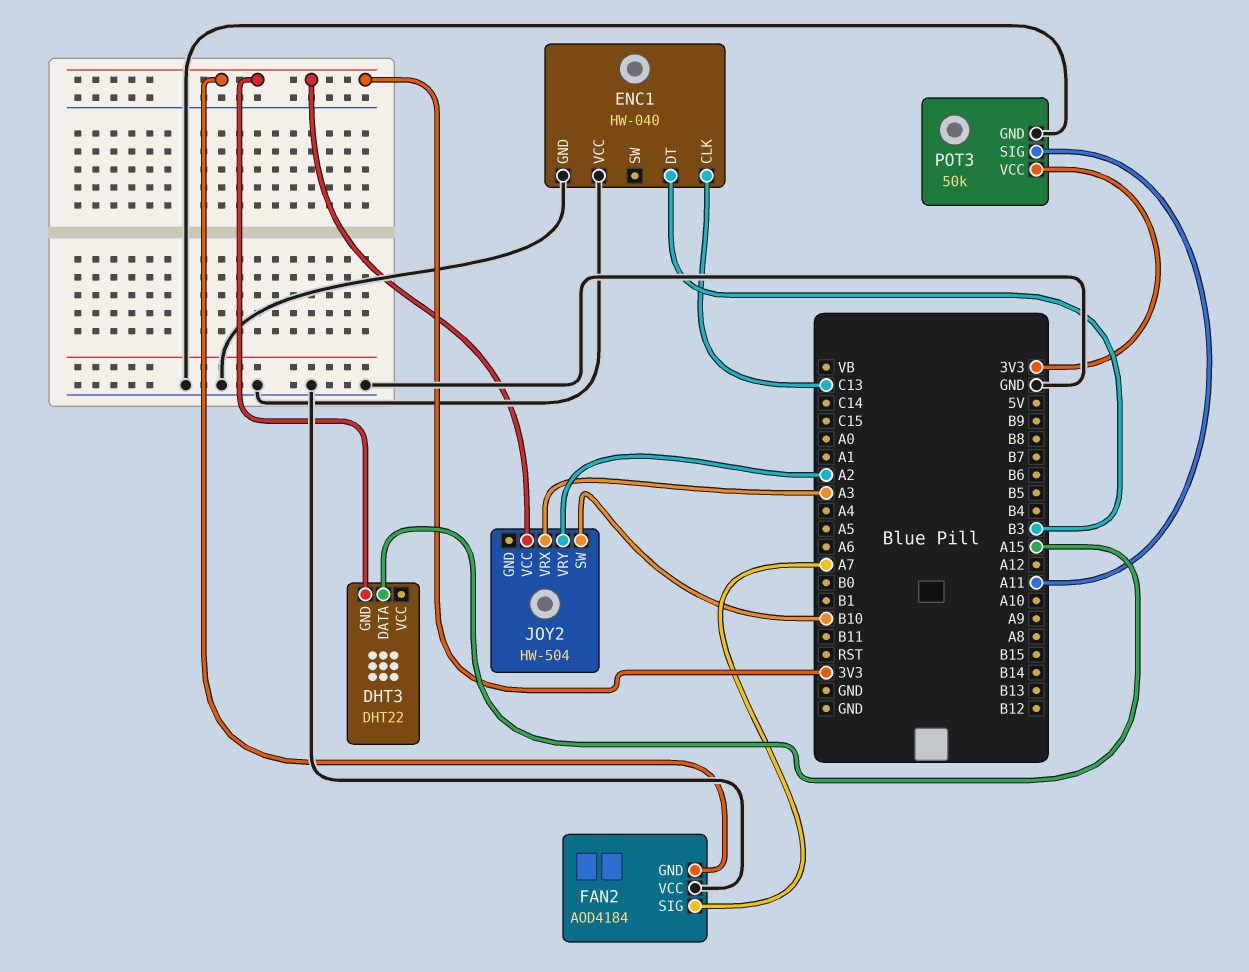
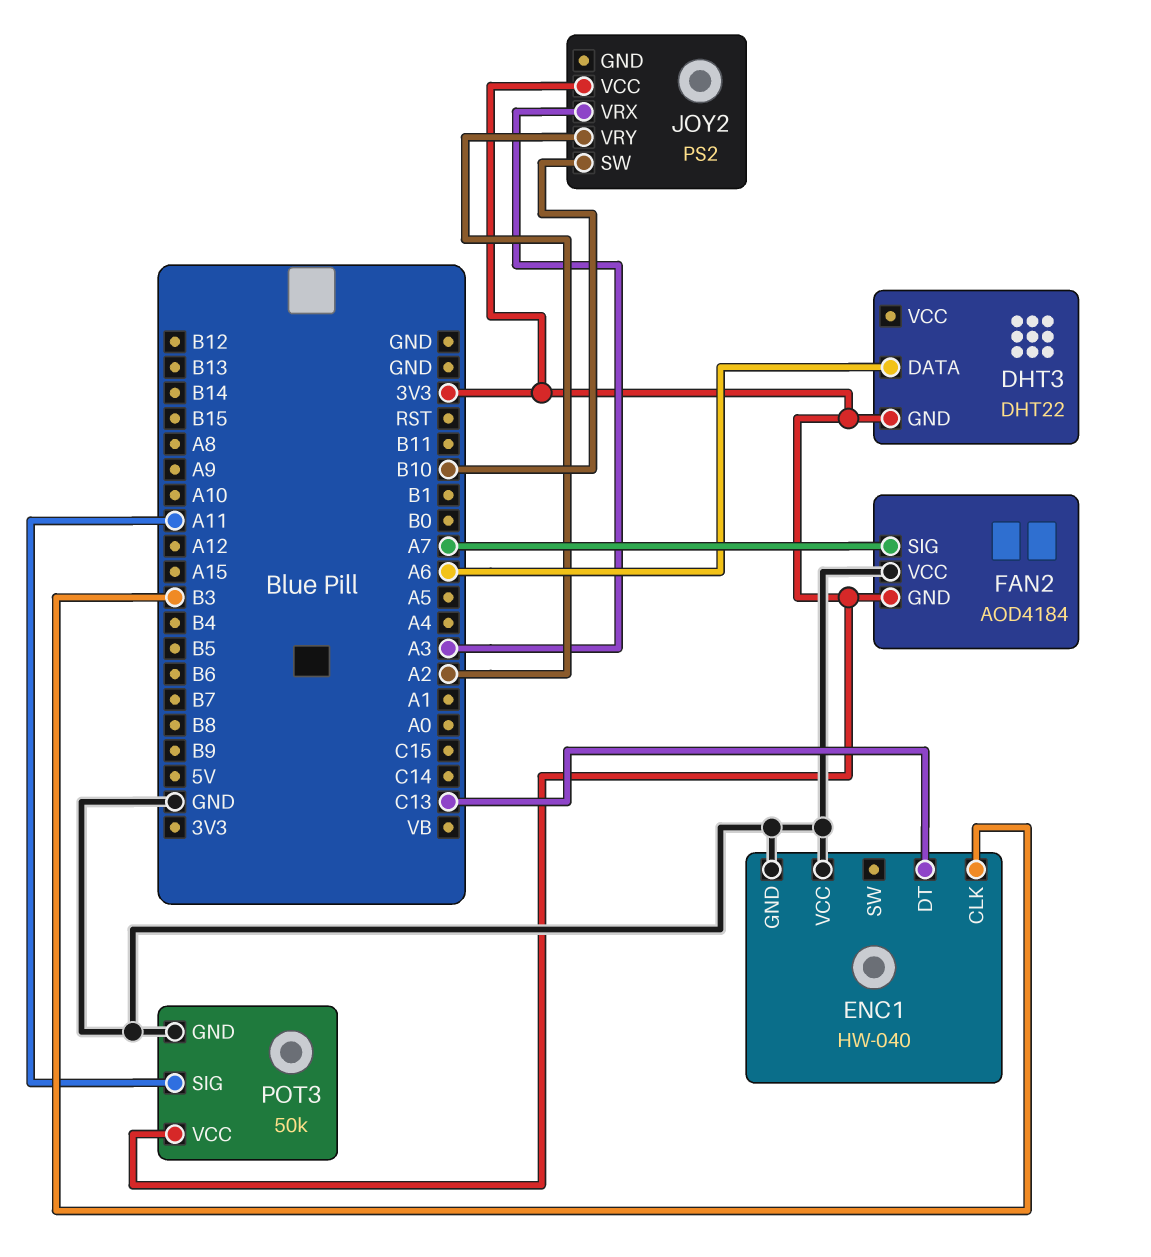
DHT3 pin DATA: A15 -> A6
ENC1 pin CLK: C13 -> B3
ENC1 pin DT: B3 -> C13
JOY2: HW-504 -> PS2

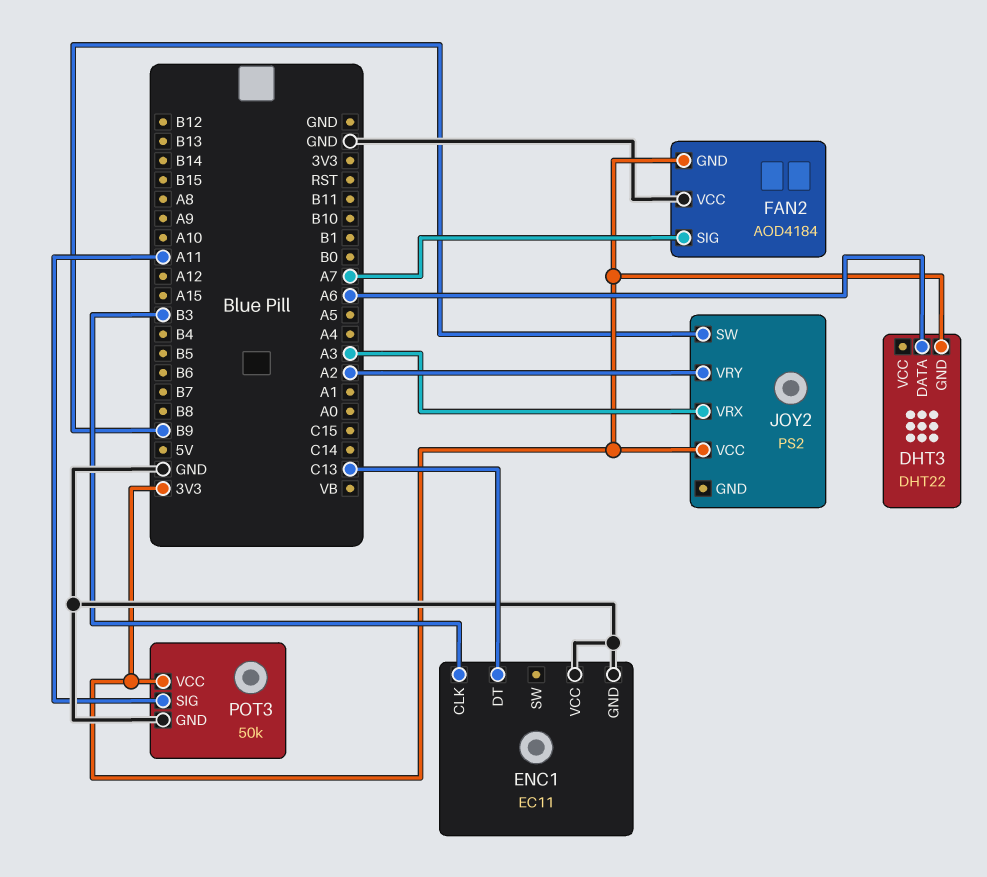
ENC1: HW-040 -> EC11
JOY2 pin SW: B10 -> B9

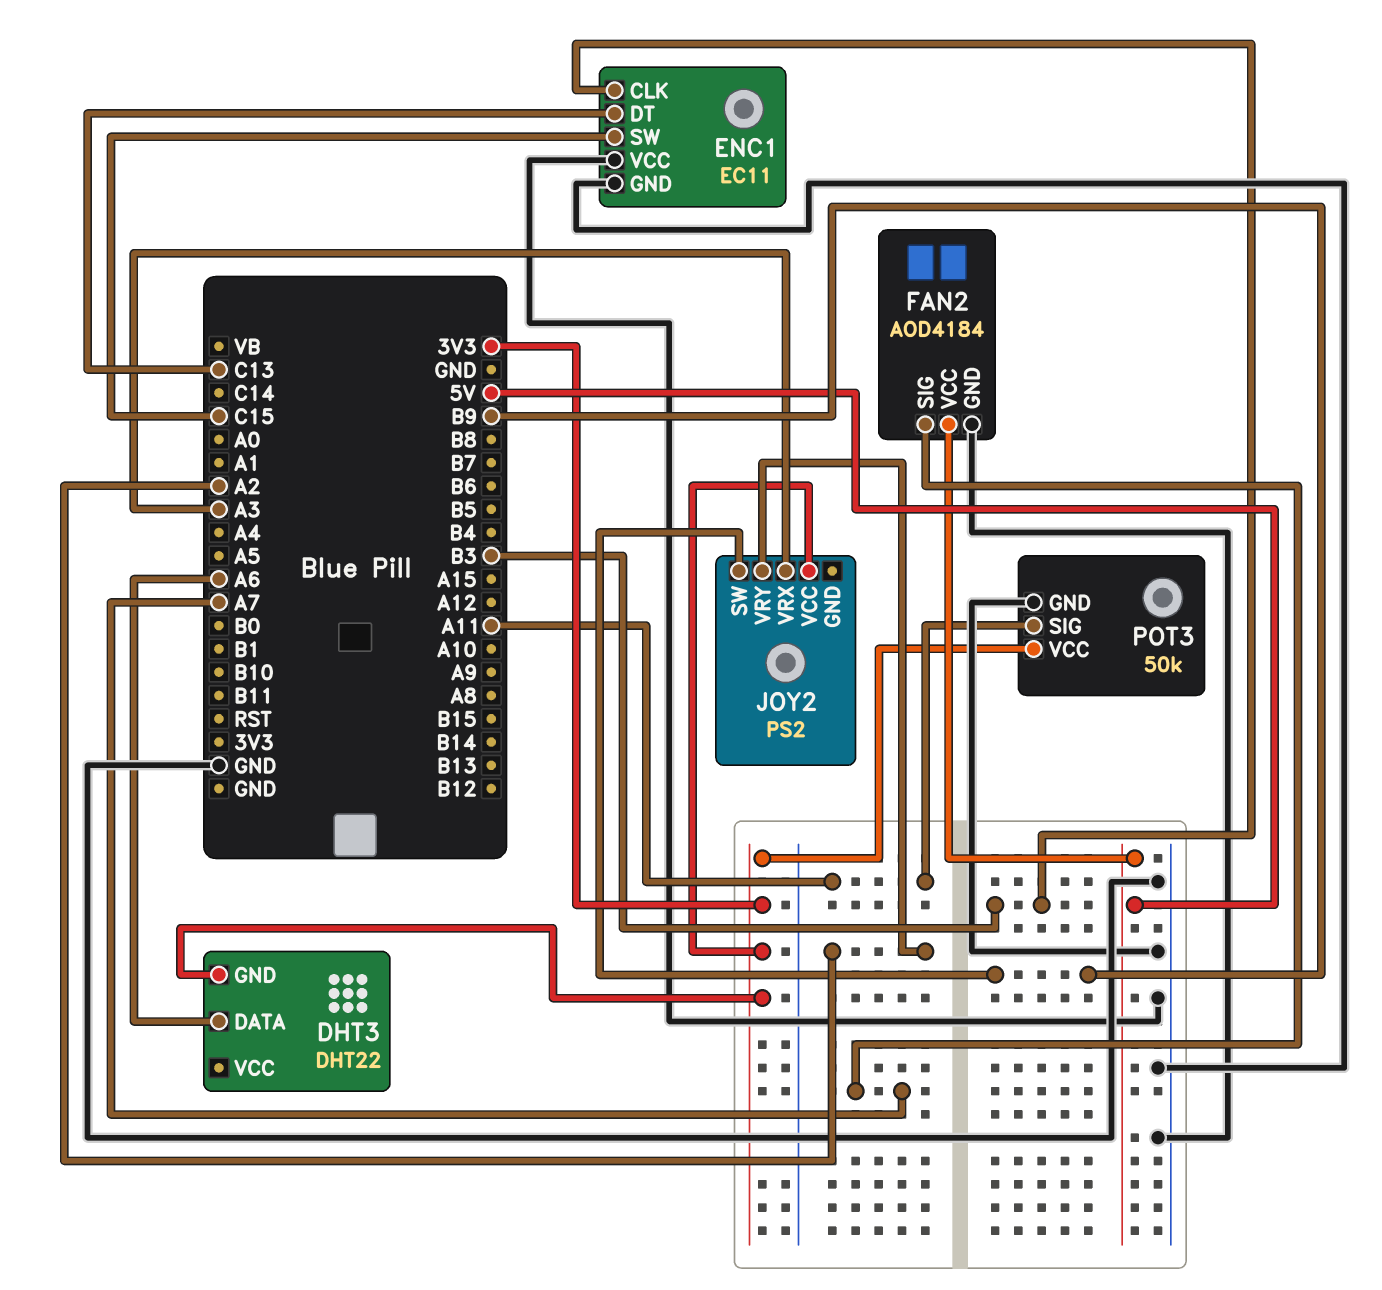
ENC1 pin SW: none -> C15
FAN2 pin GND: 3V3 -> GND
FAN2 pin VCC: GND -> 5V

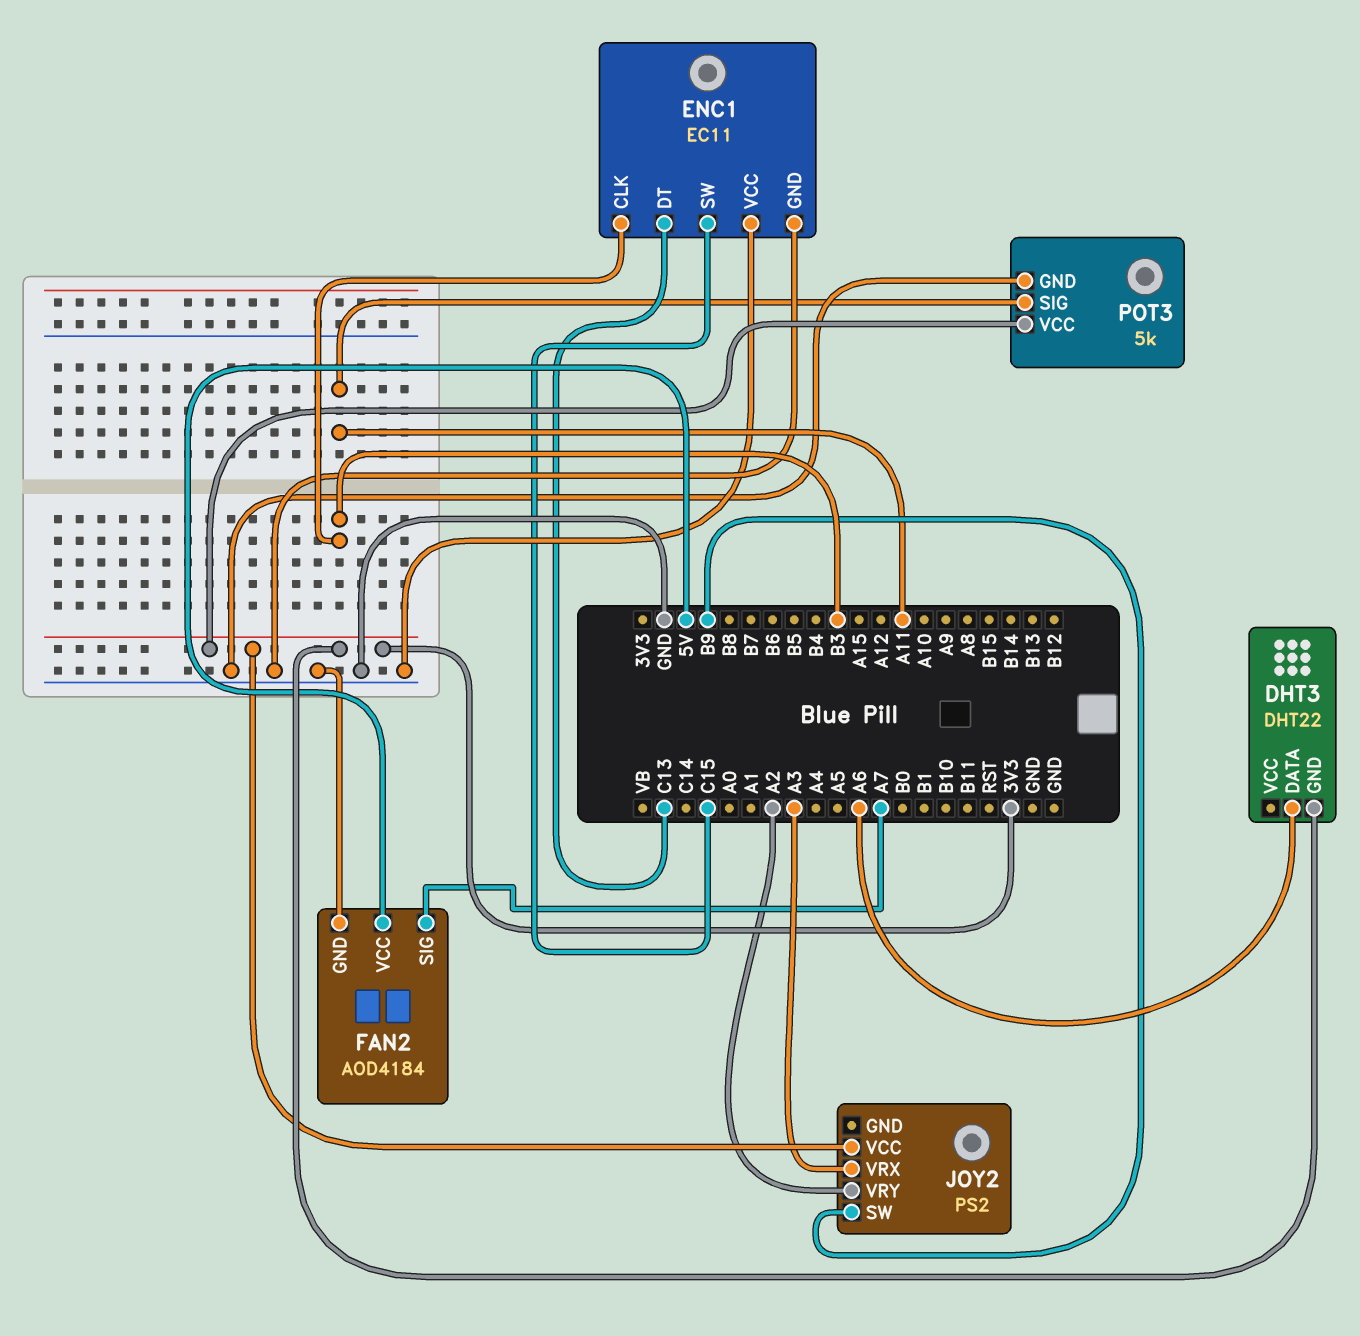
POT3: 50k -> 5k

